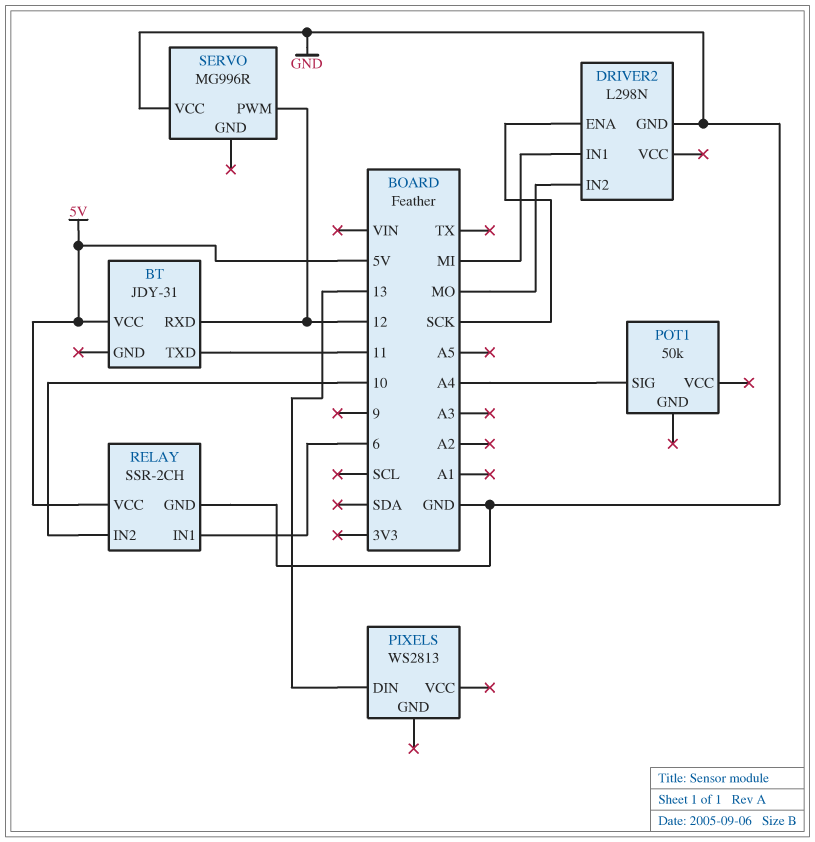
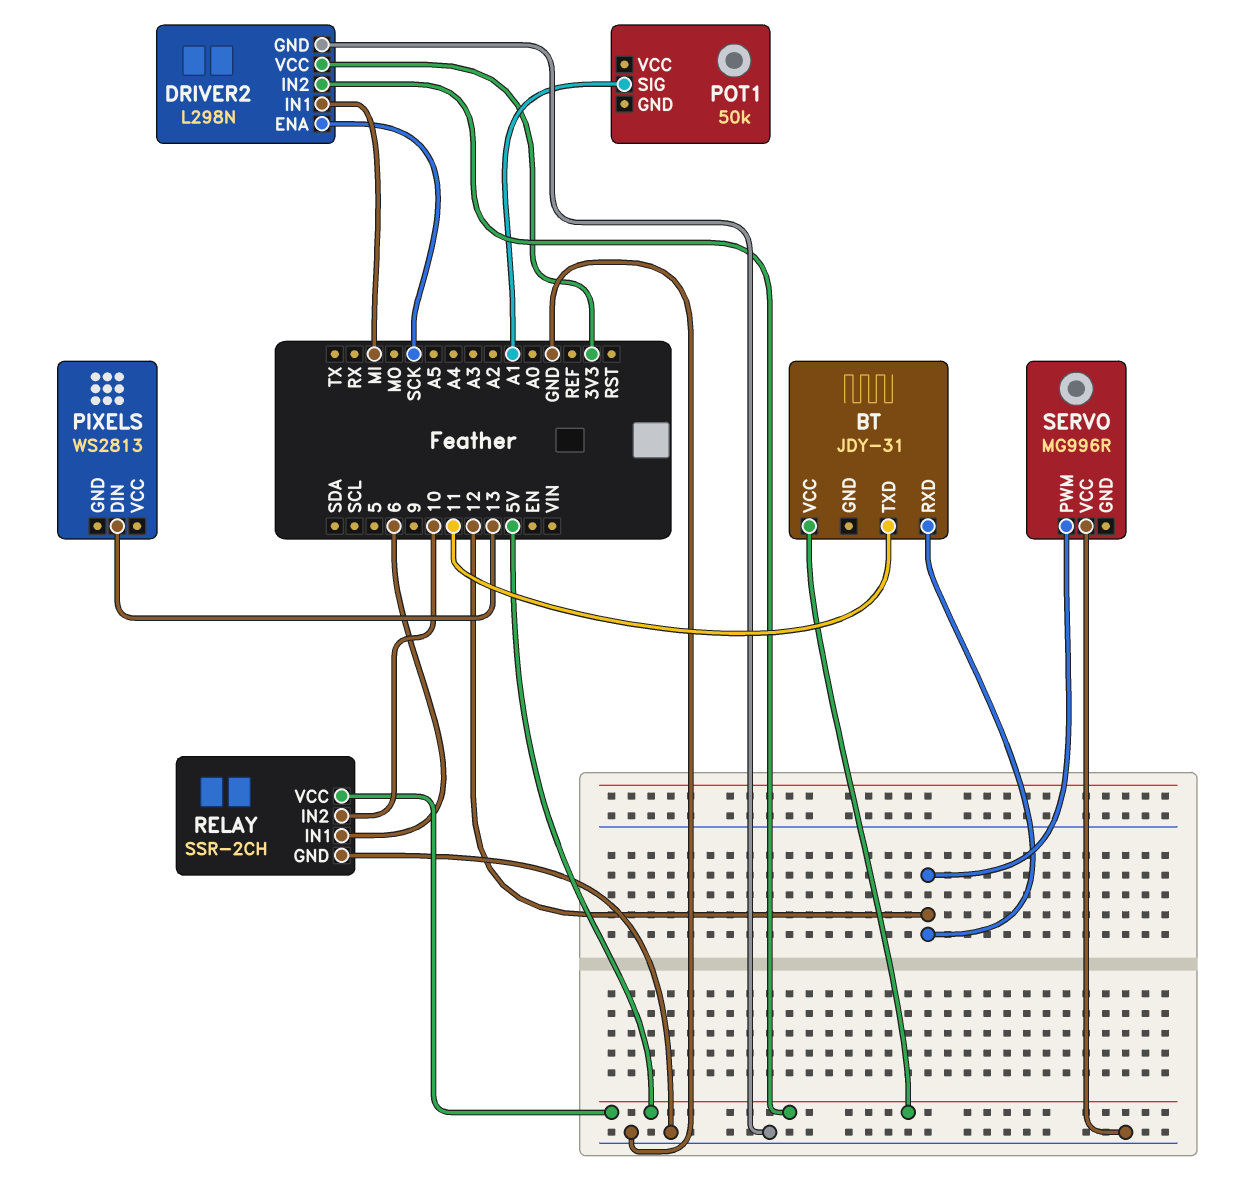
DRIVER2 pin IN2: MO -> 5V
DRIVER2 pin VCC: none -> 3V3
POT1 pin SIG: A4 -> A1

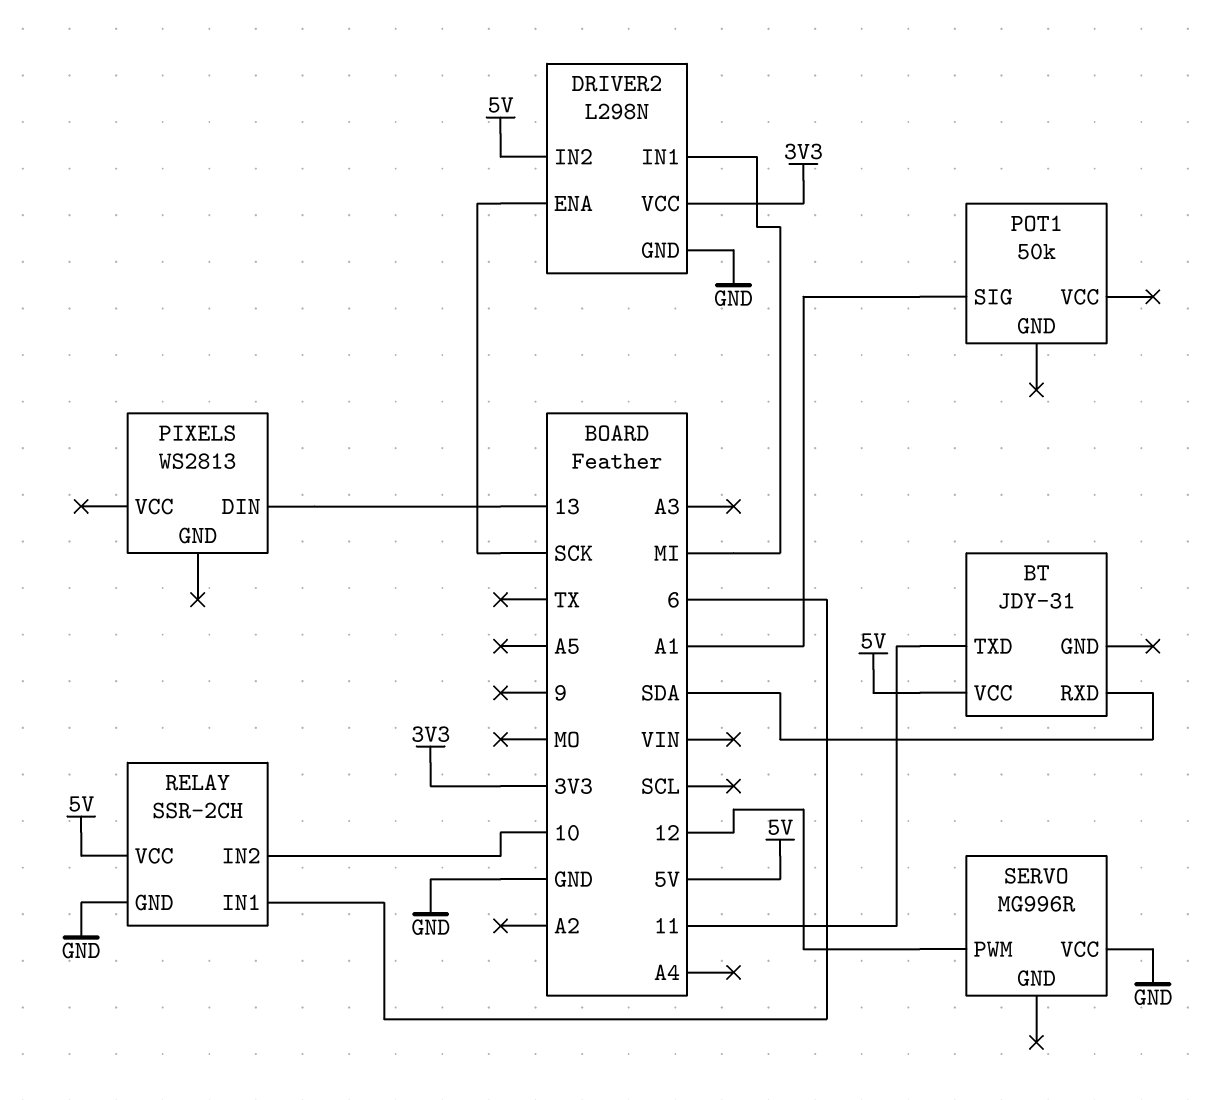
BT pin RXD: 12 -> SDA

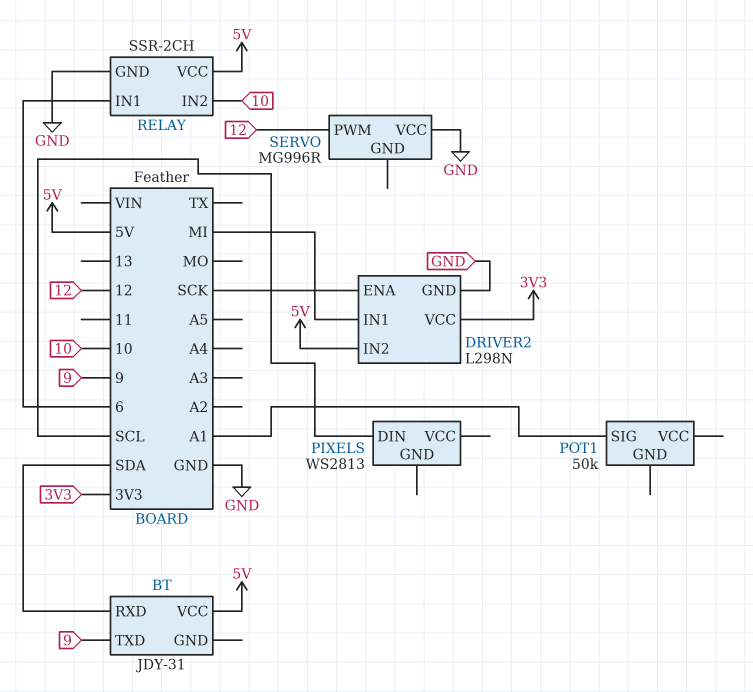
BT pin TXD: 11 -> 9
PIXELS pin DIN: 13 -> SCL

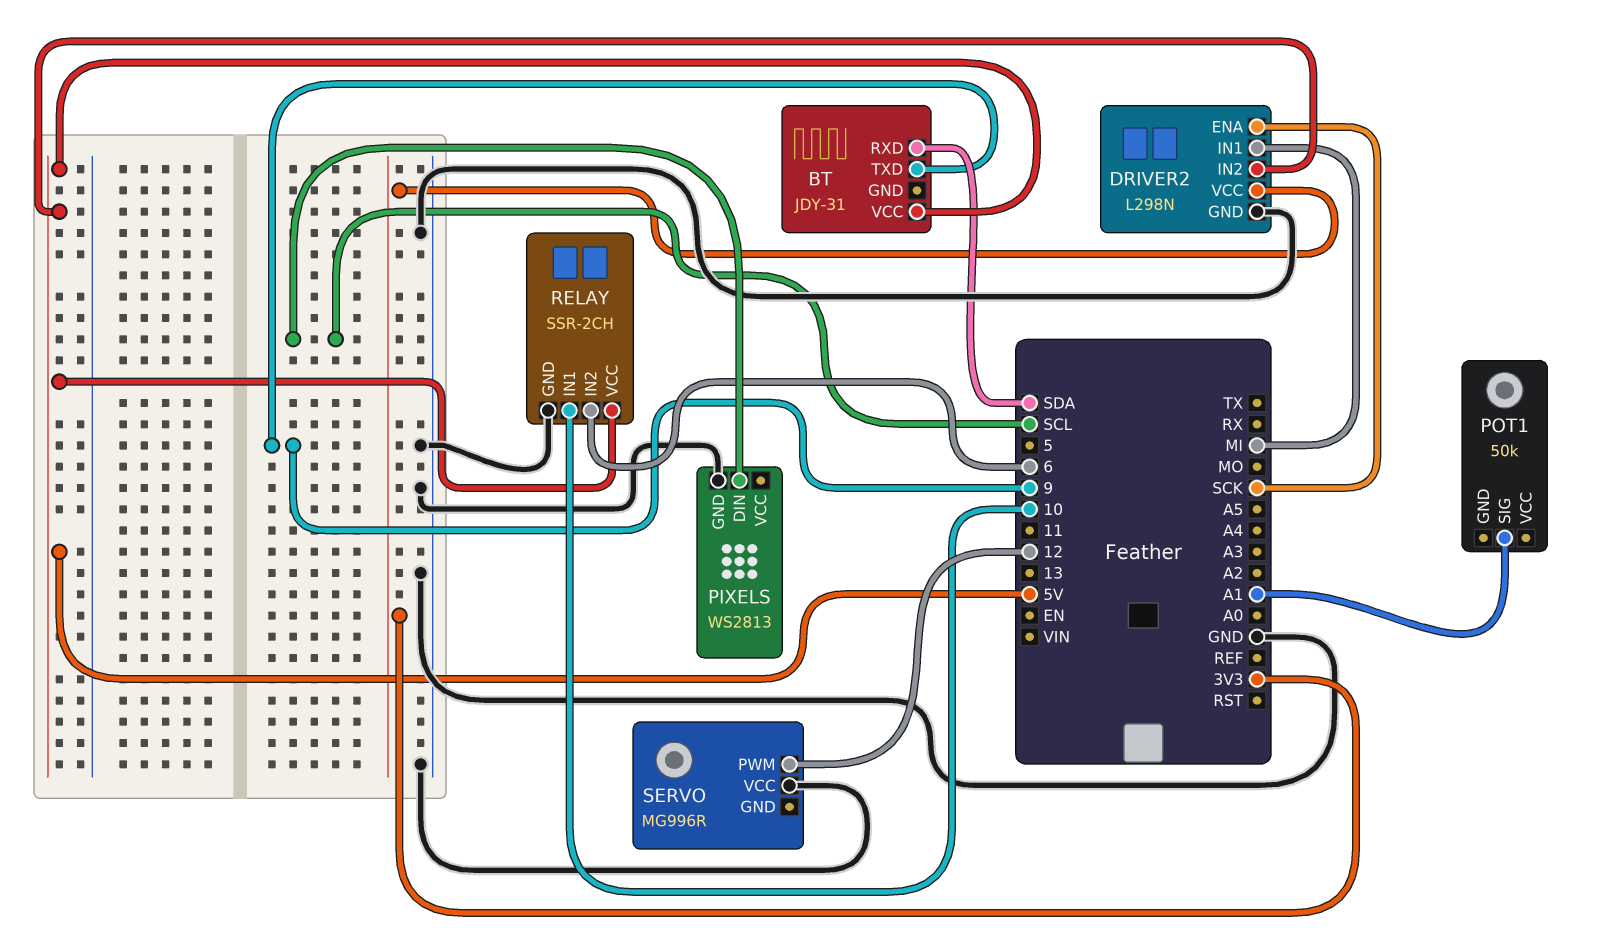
PIXELS pin GND: none -> GND
RELAY pin IN1: 6 -> 10
RELAY pin IN2: 10 -> 6

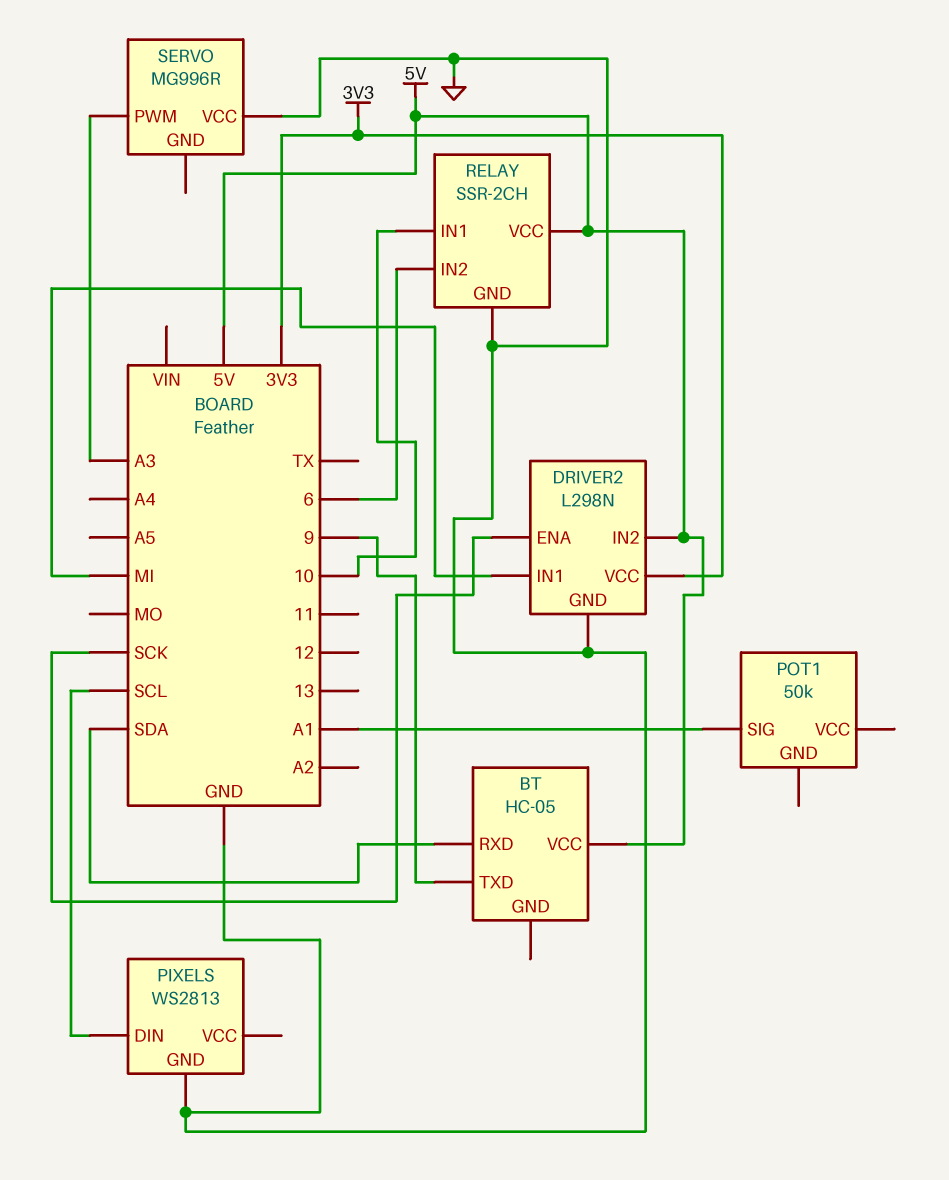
BT: JDY-31 -> HC-05
SERVO pin PWM: 12 -> A3

